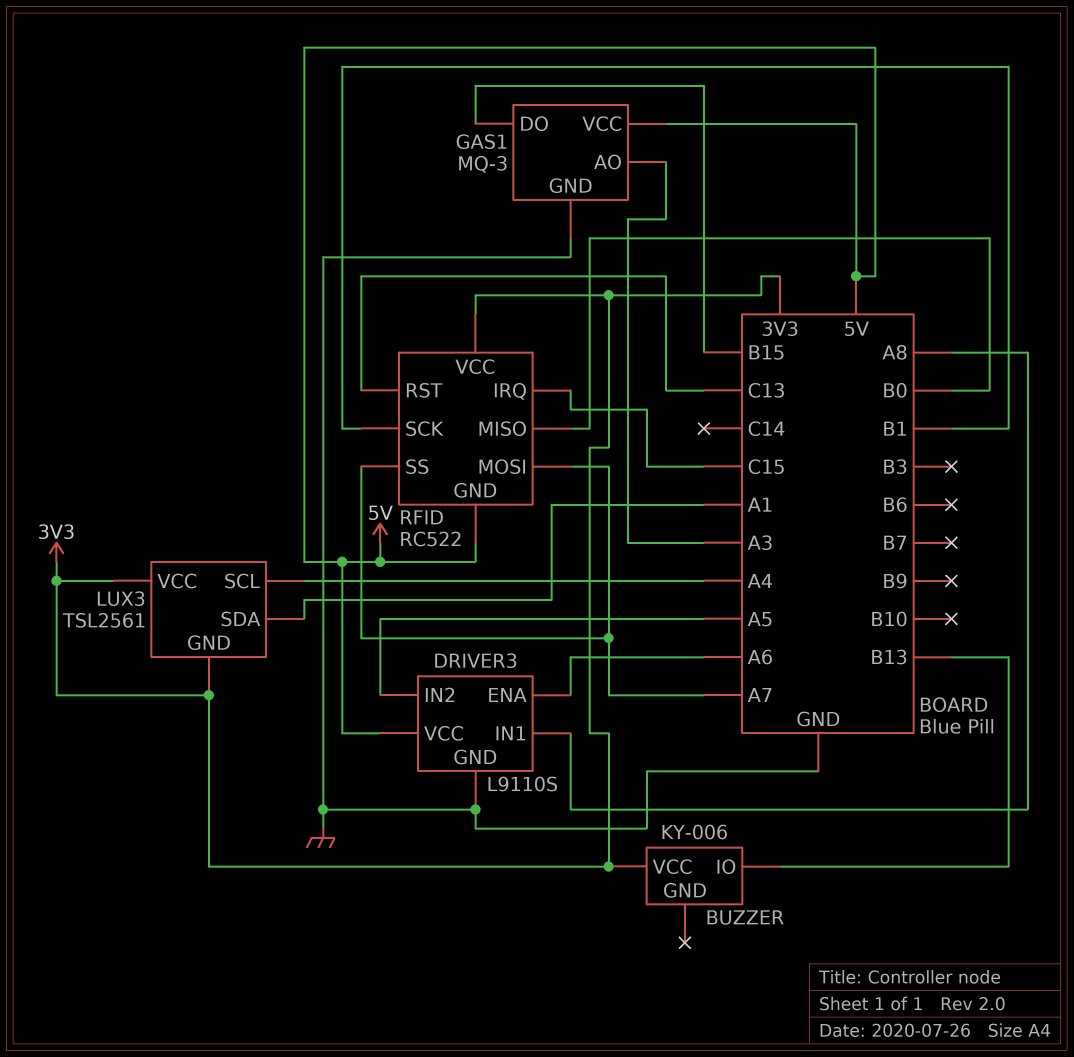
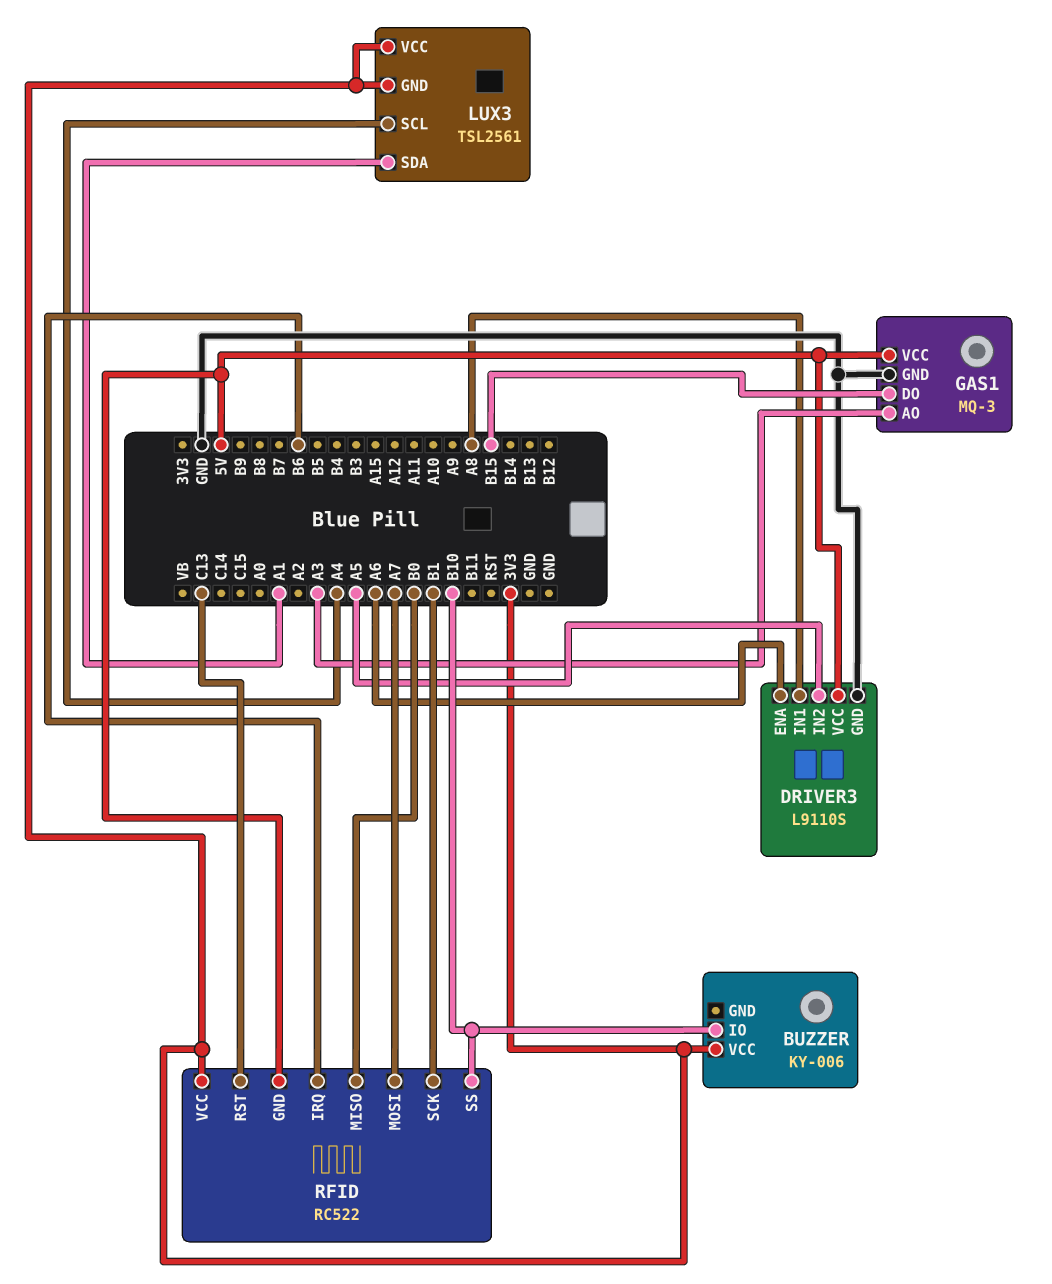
BUZZER pin IO: B13 -> B10
RFID pin IRQ: C15 -> B6
RFID pin SS: A7 -> B10

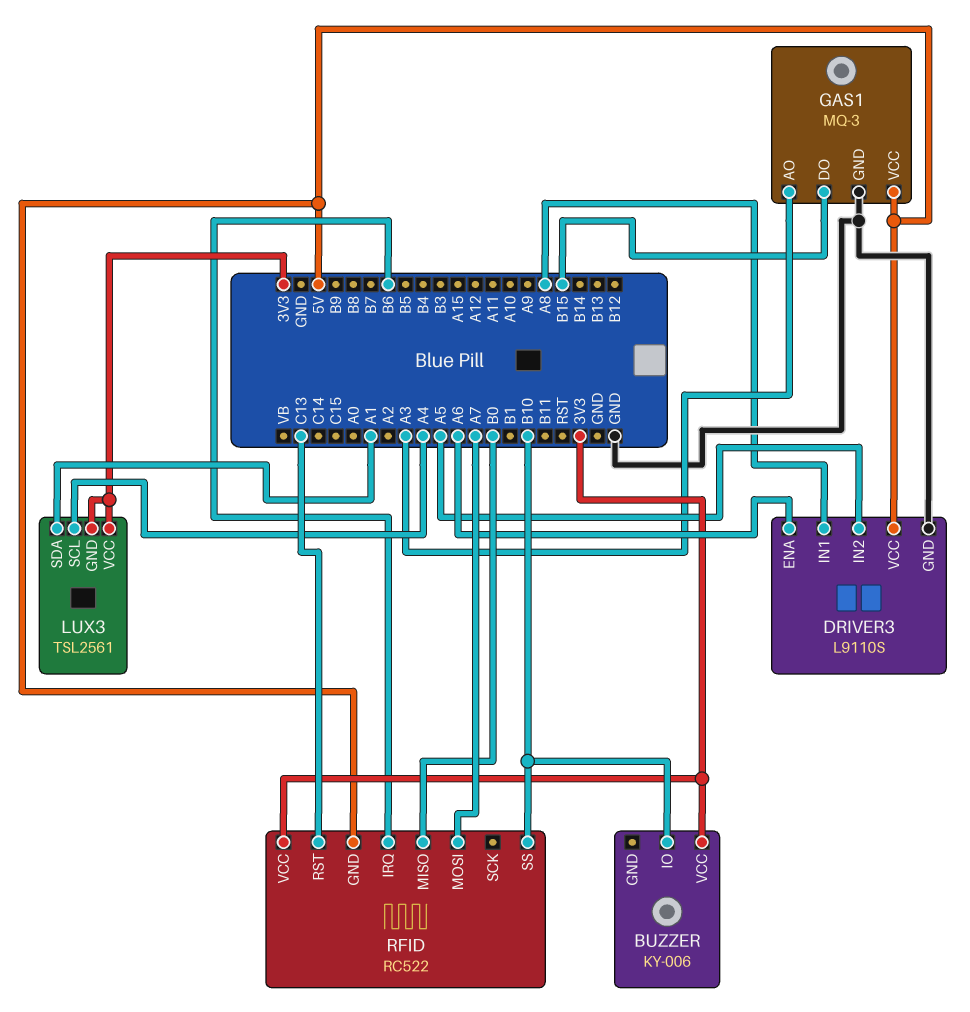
RFID pin SCK: B1 -> none

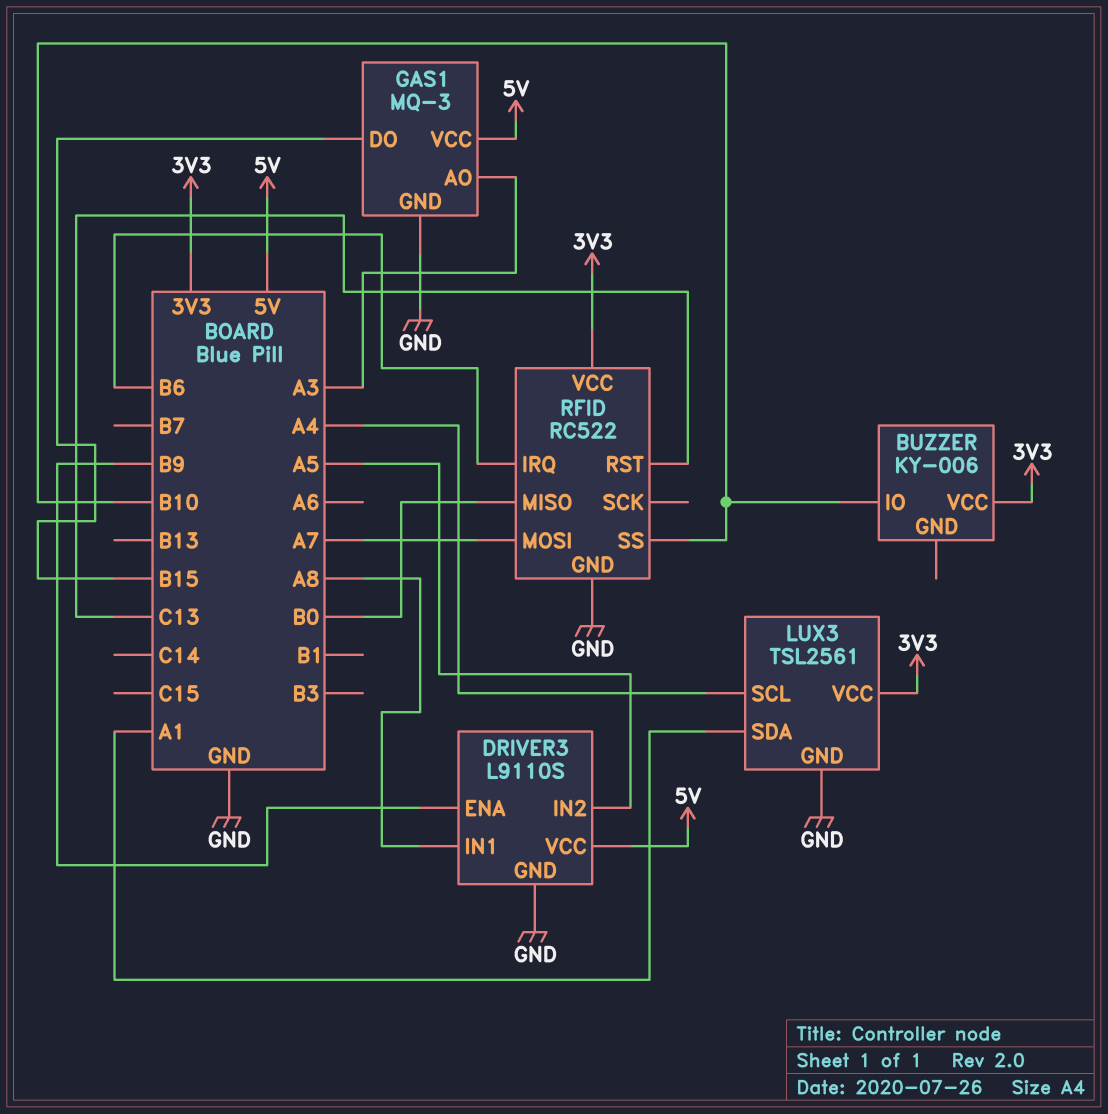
DRIVER3 pin ENA: A6 -> B9
LUX3 pin GND: 3V3 -> GND
RFID pin GND: 5V -> GND

